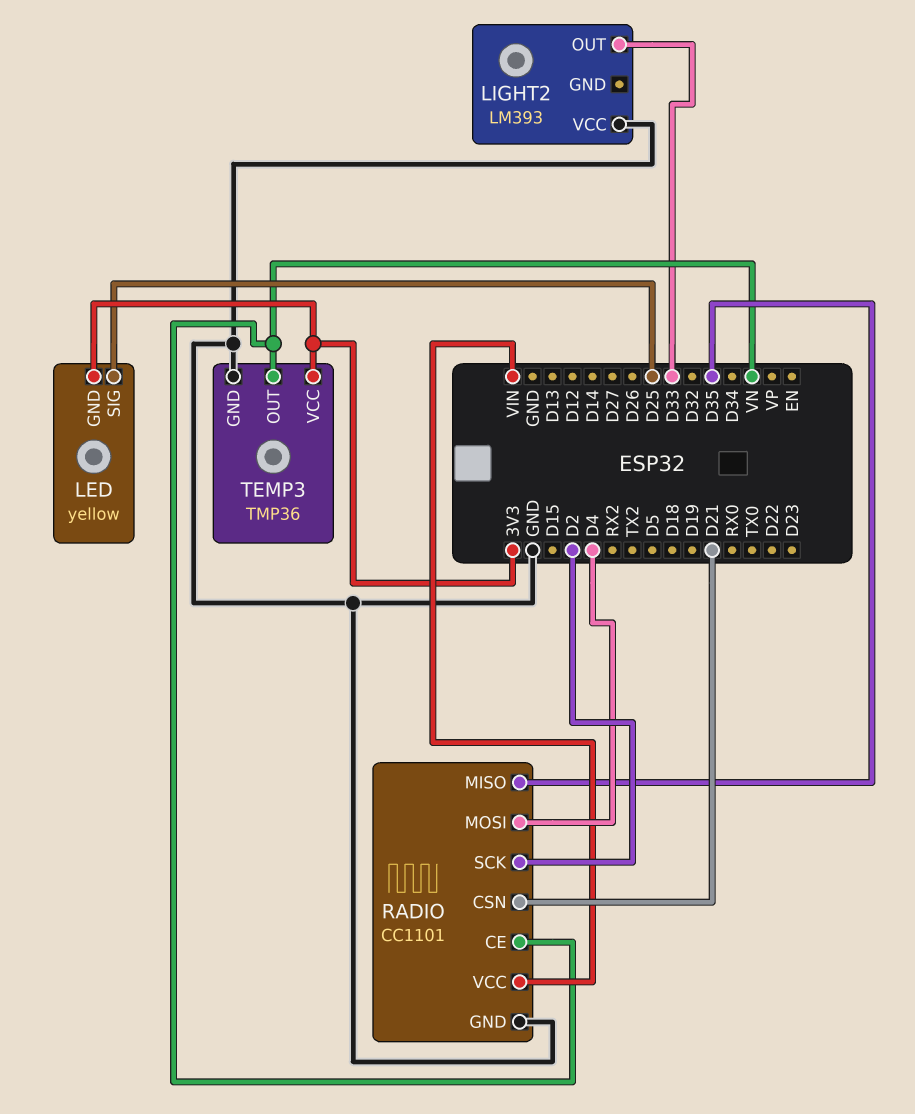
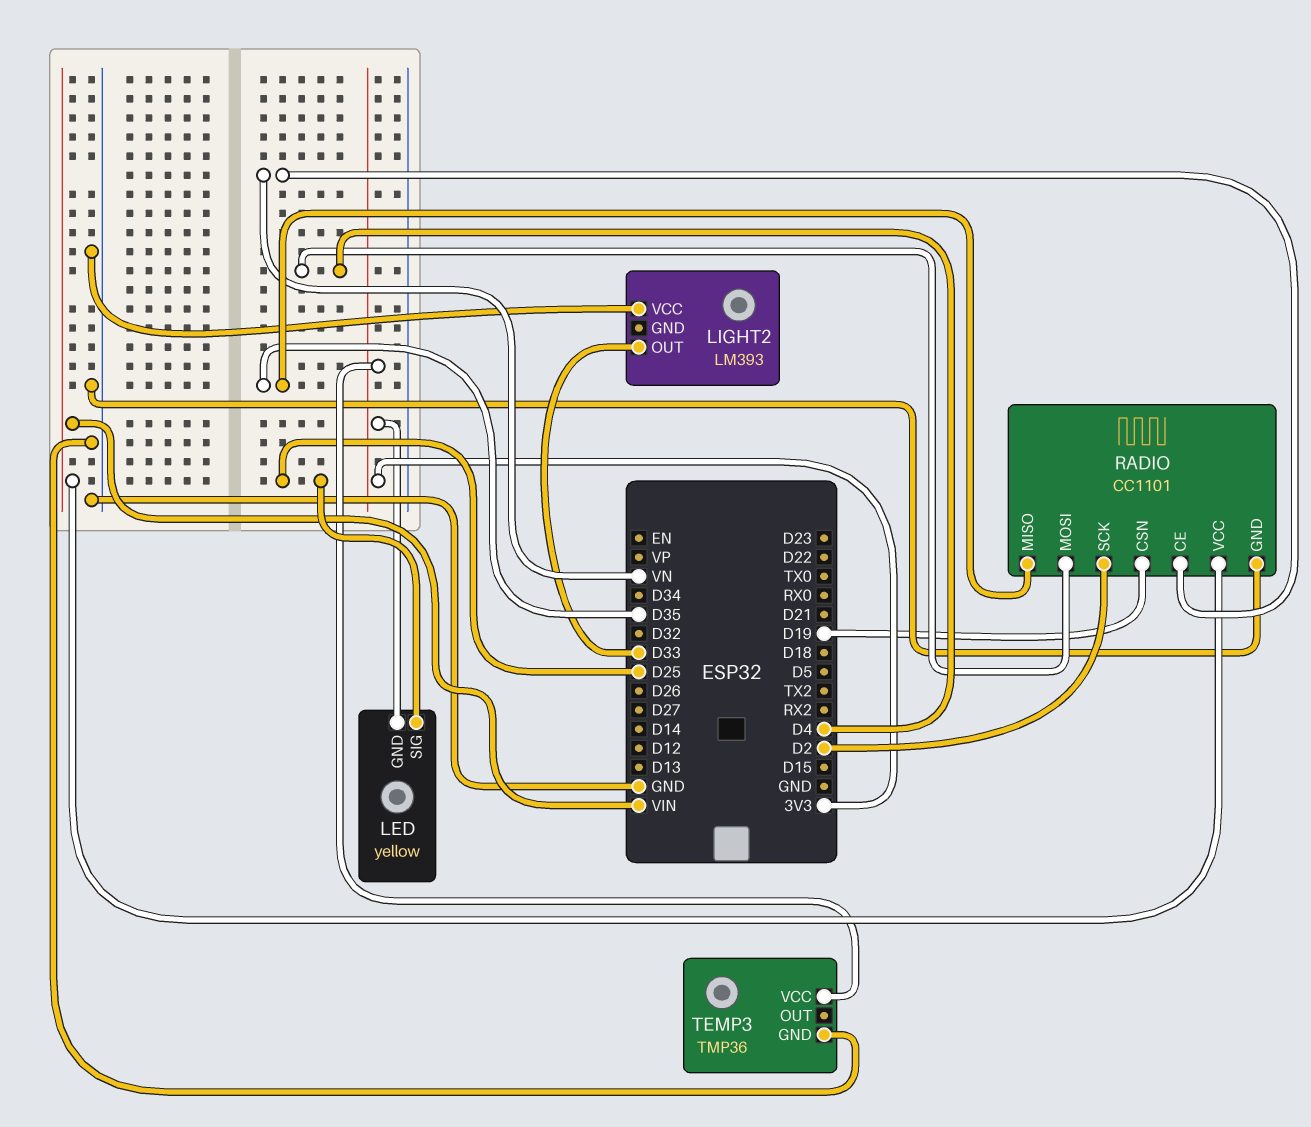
RADIO pin CSN: D21 -> D19
TEMP3 pin OUT: VN -> none

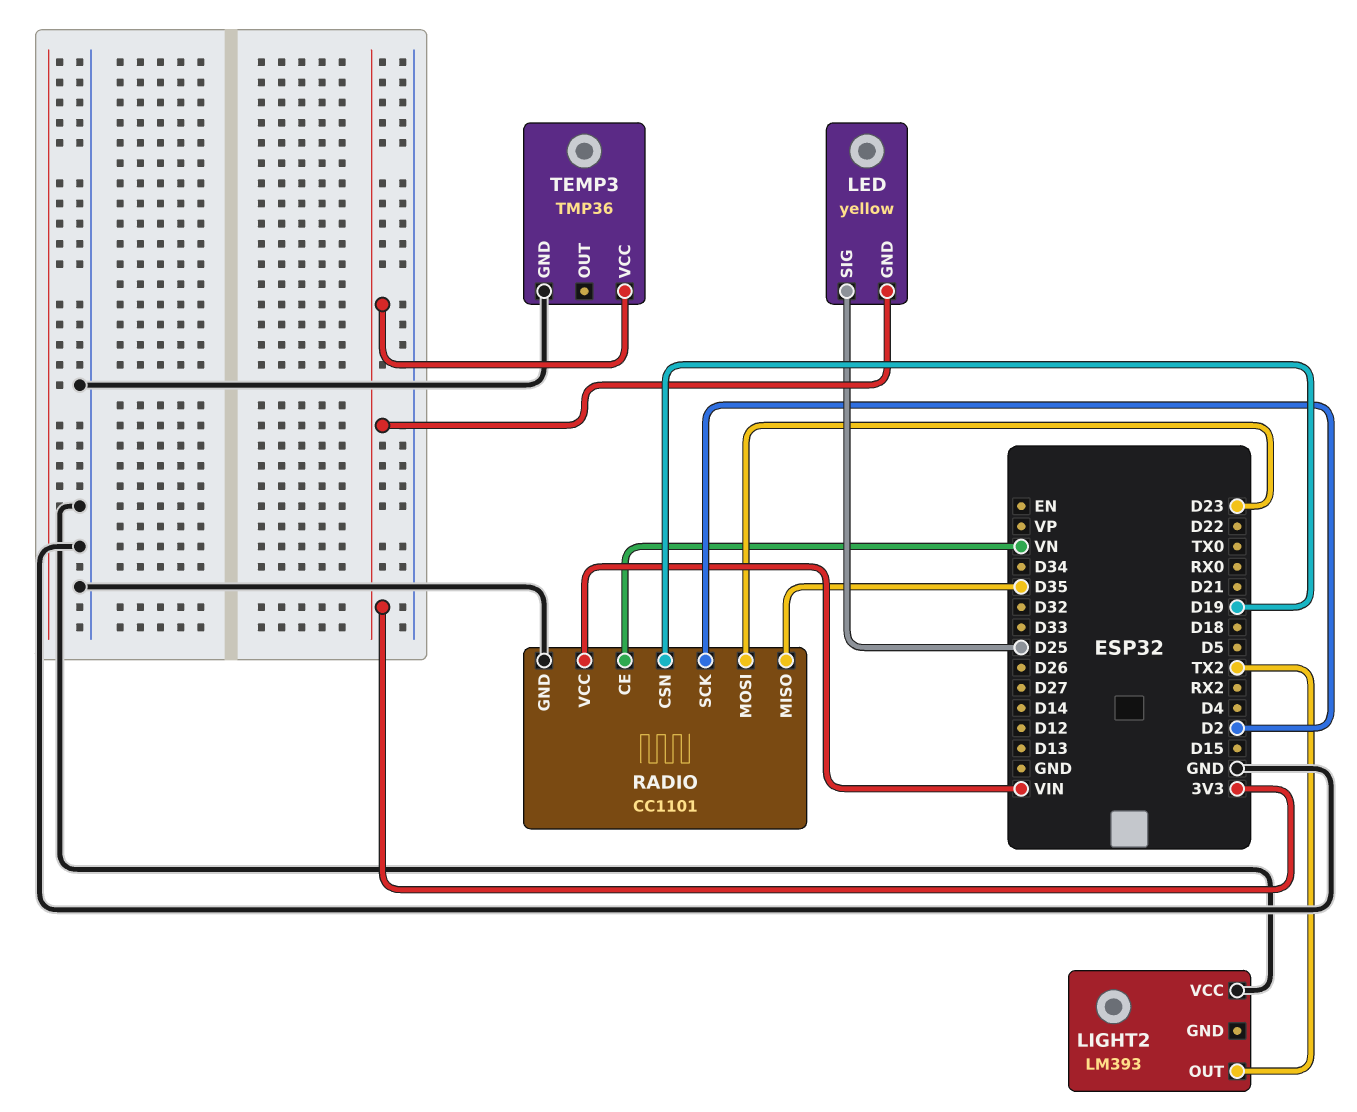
LIGHT2 pin OUT: D33 -> TX2
RADIO pin MOSI: D4 -> D23

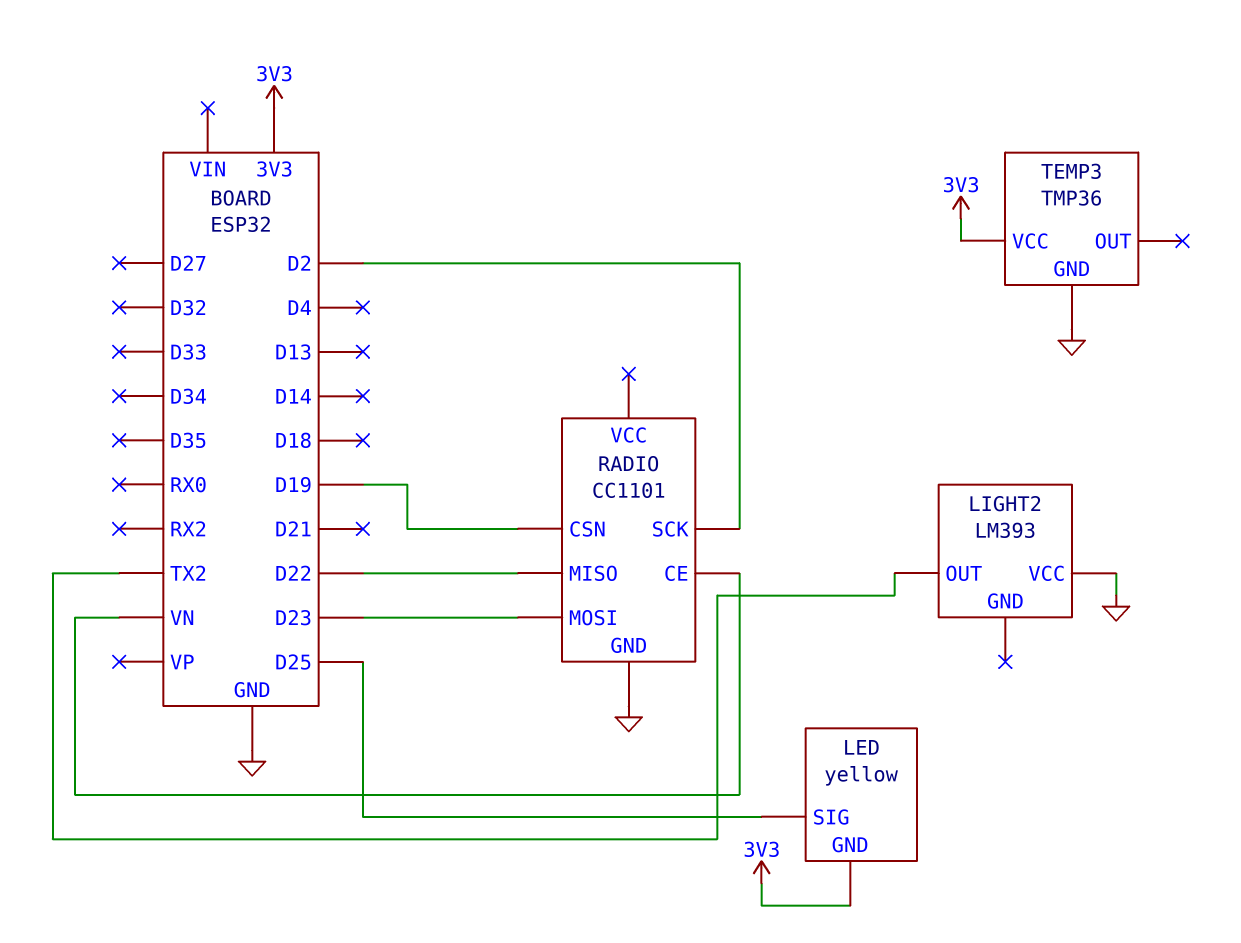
RADIO pin MISO: D35 -> D22
RADIO pin VCC: VIN -> none

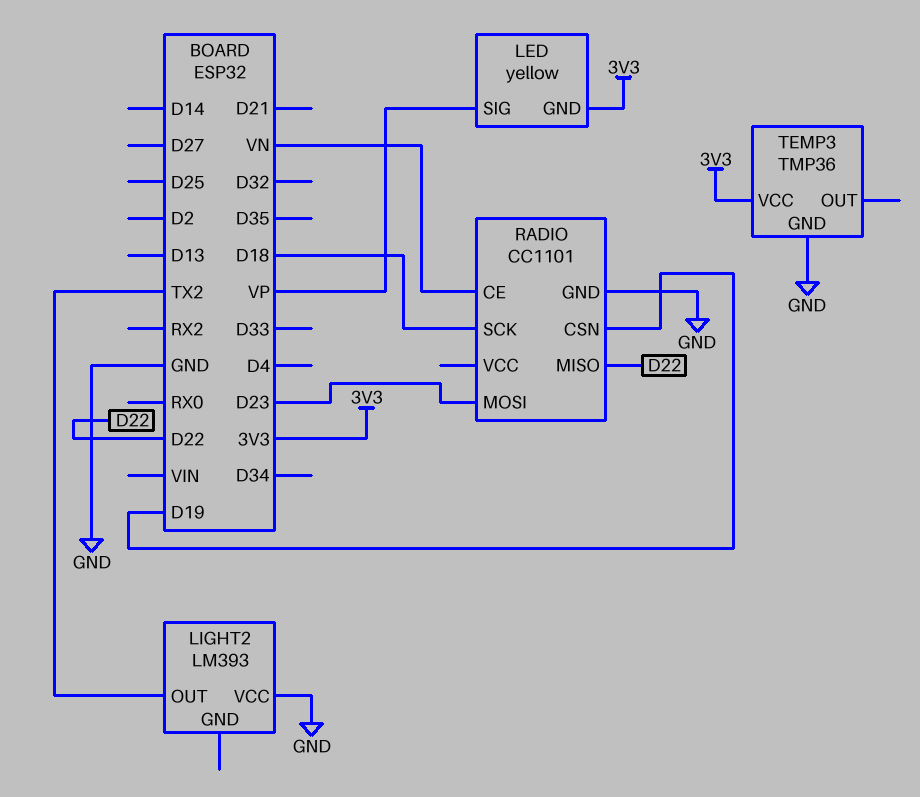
LED pin SIG: D25 -> VP
RADIO pin SCK: D2 -> D18

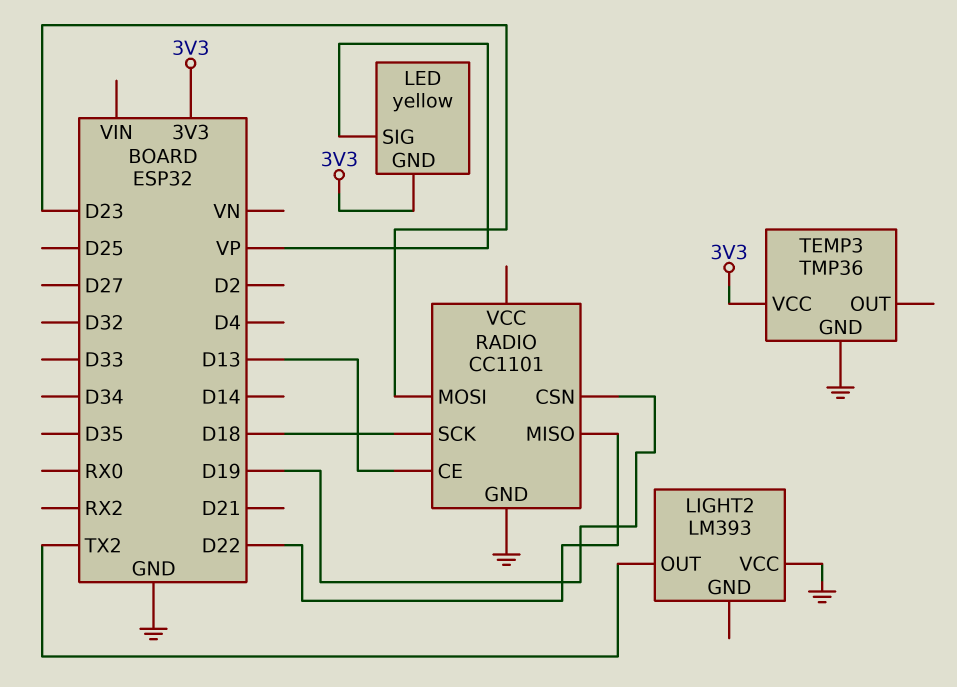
RADIO pin CE: VN -> D13

